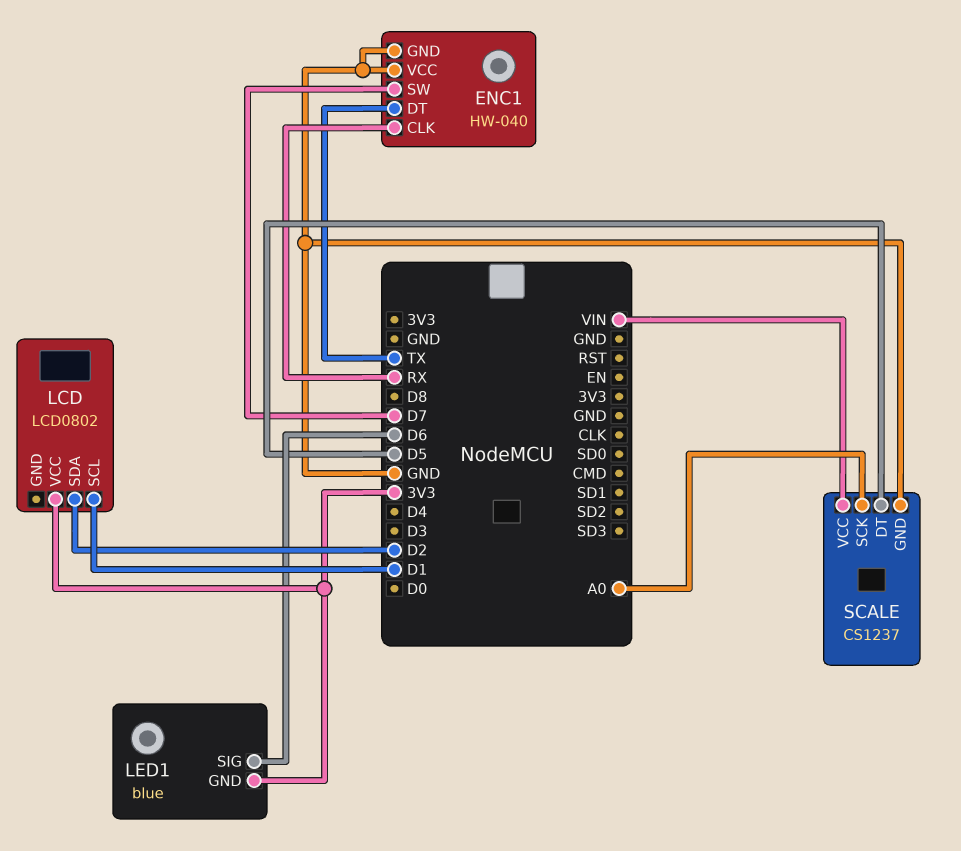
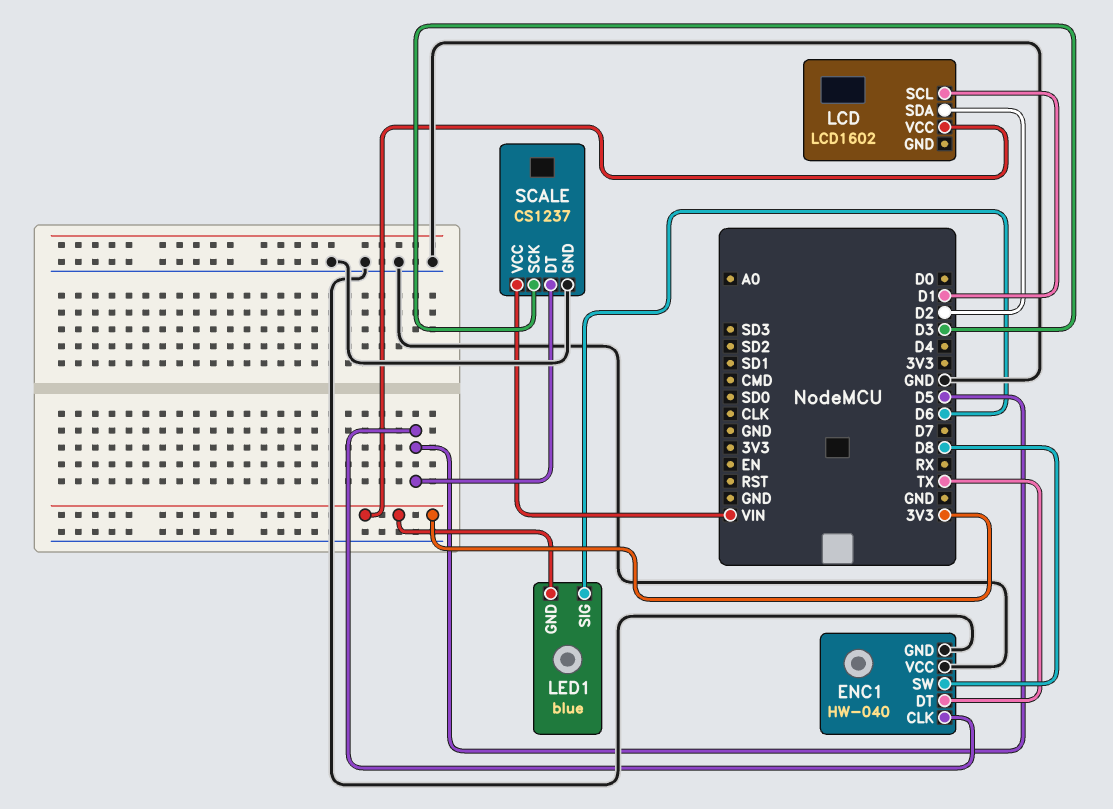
ENC1 pin CLK: RX -> D5
ENC1 pin SW: D7 -> D8
LCD: LCD0802 -> LCD1602
SCALE pin SCK: A0 -> D3

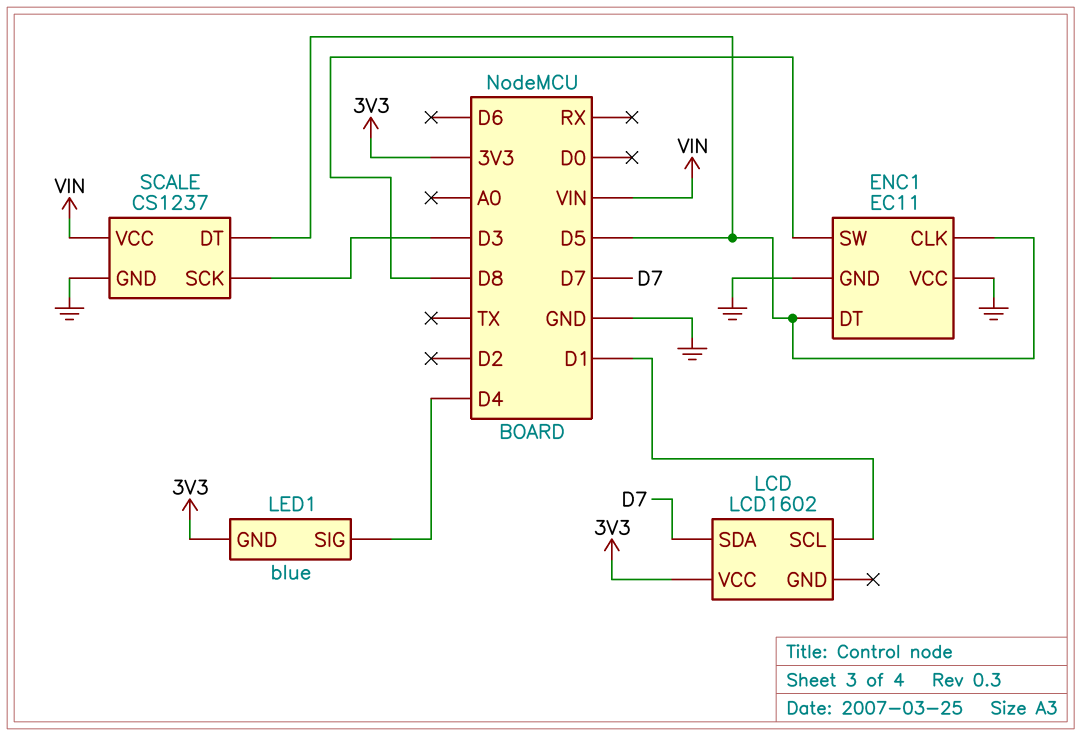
ENC1: HW-040 -> EC11
ENC1 pin DT: TX -> D5
LCD pin SDA: D2 -> D7
LED1 pin SIG: D6 -> D4

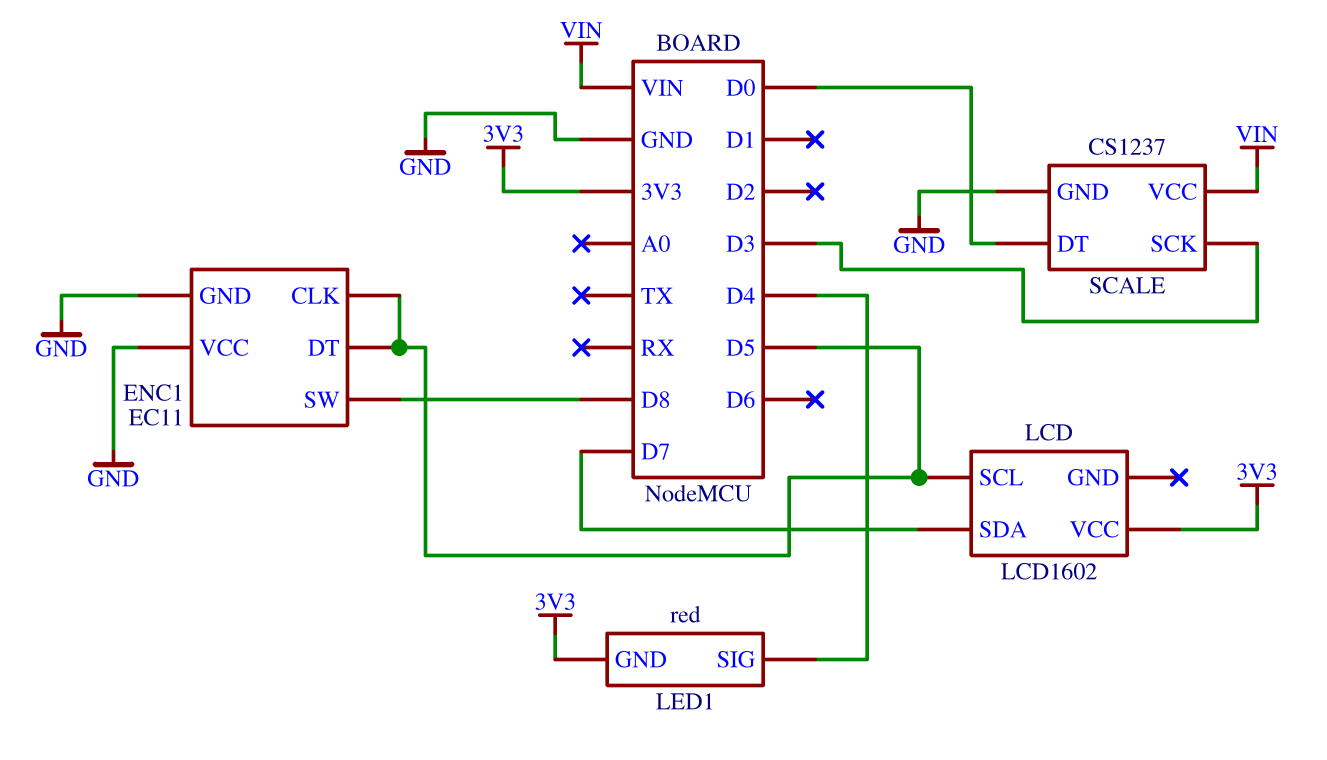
LCD pin SCL: D1 -> D5
LED1: blue -> red
SCALE pin DT: D5 -> D0

